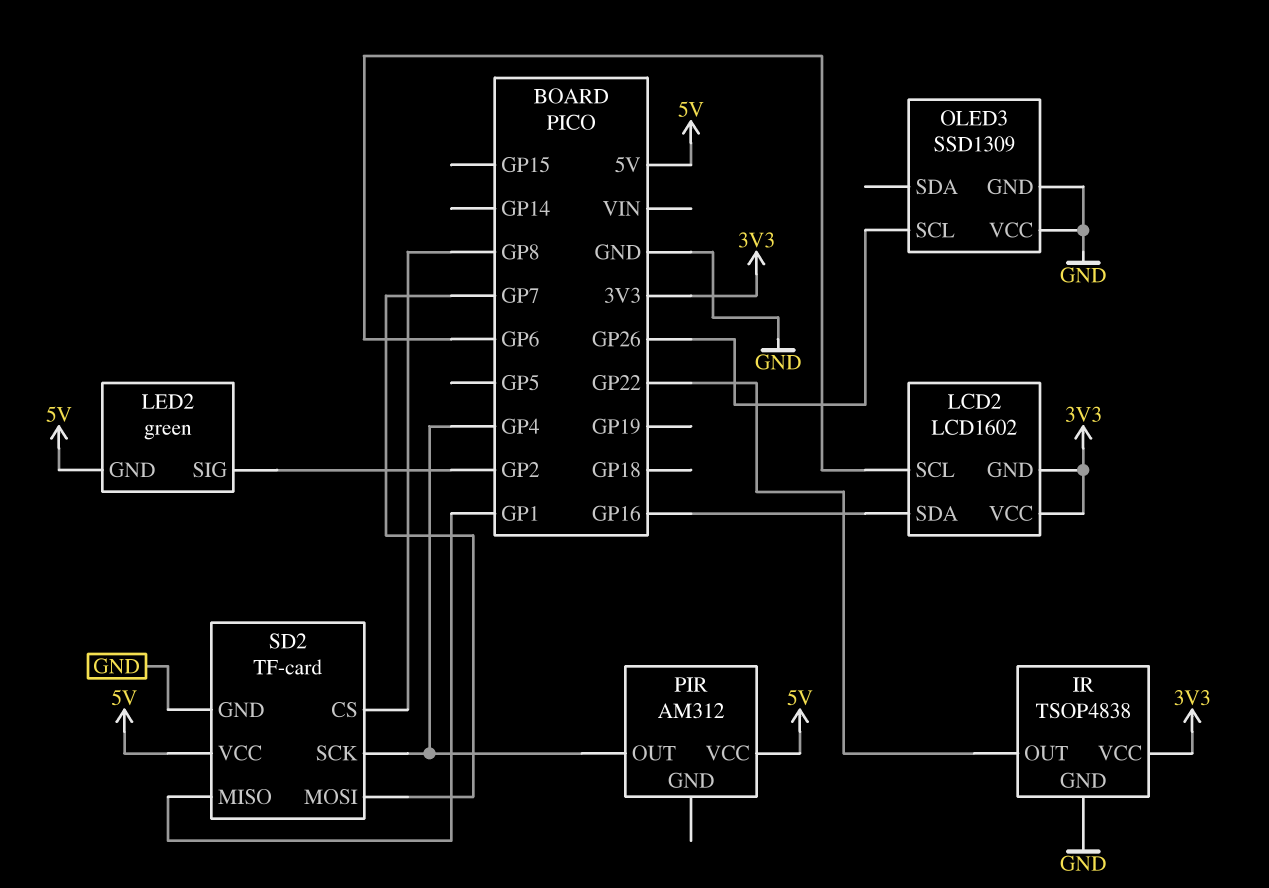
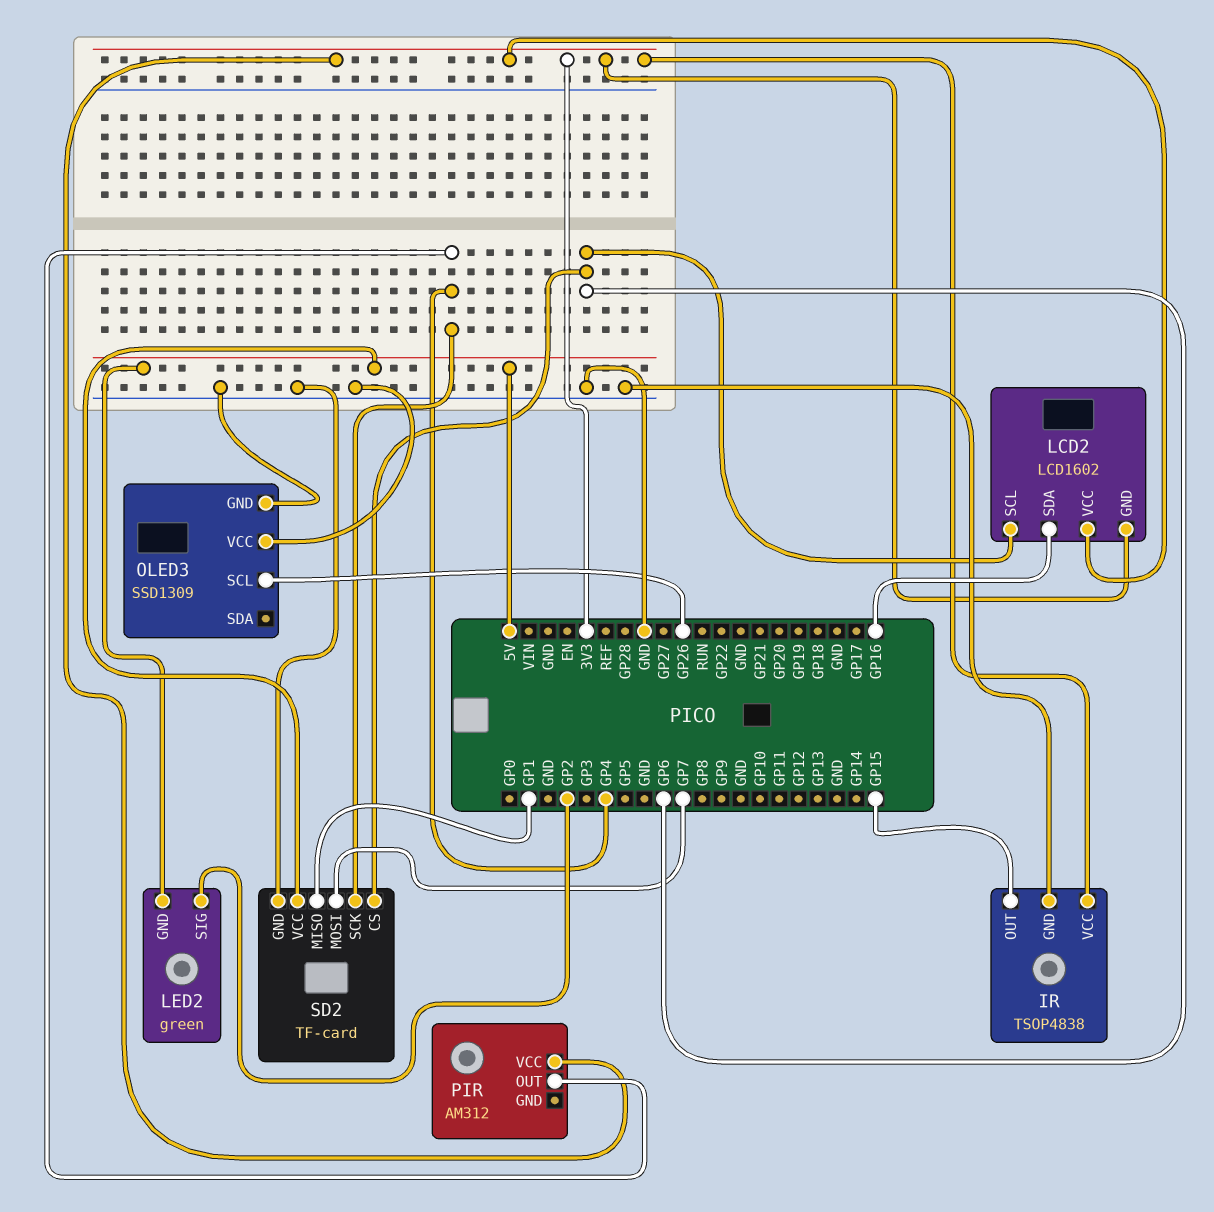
IR pin OUT: GP22 -> GP15
PIR pin VCC: 5V -> 3V3
SD2 pin CS: GP8 -> GP6

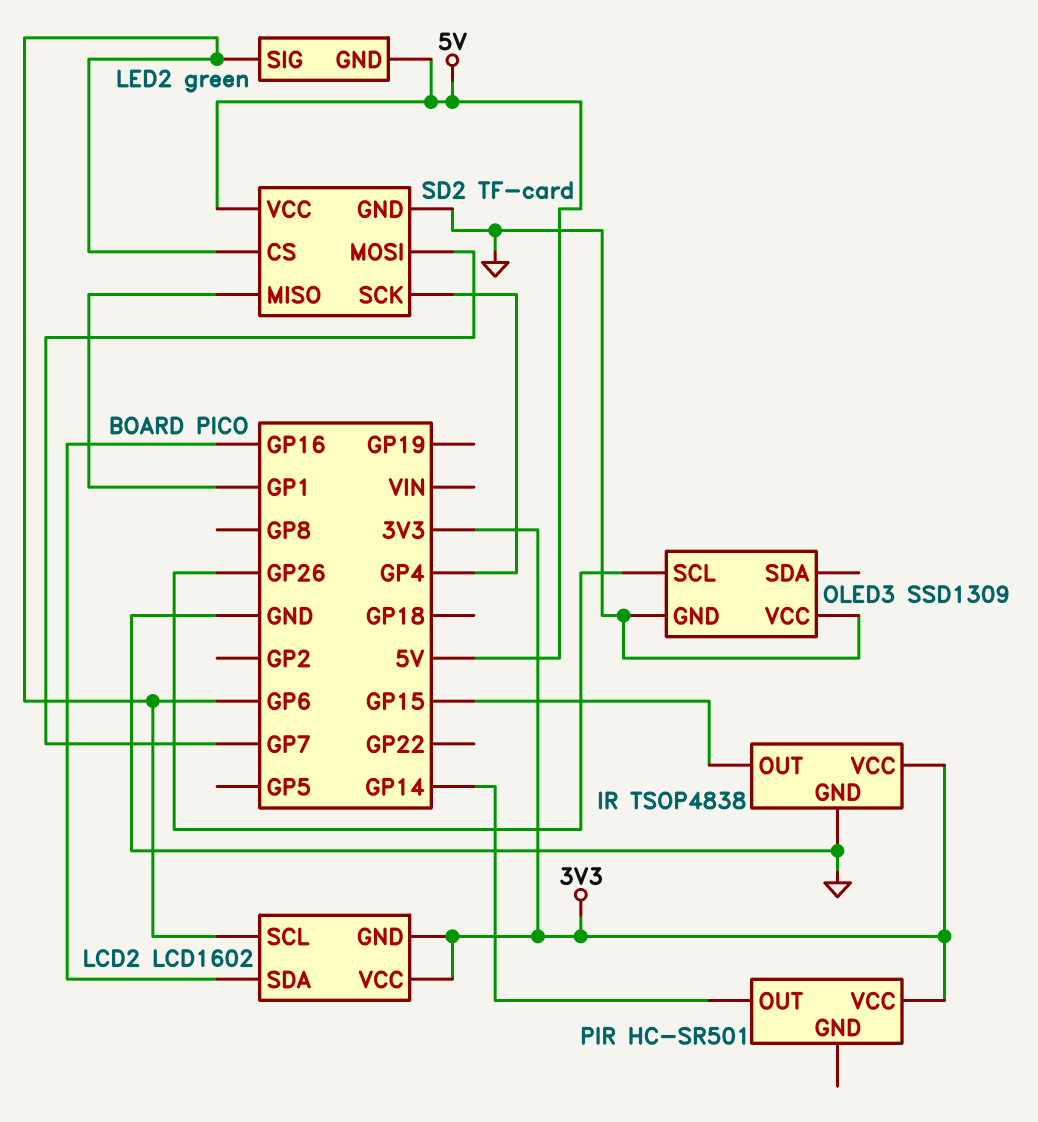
LED2 pin SIG: GP2 -> GP6
PIR: AM312 -> HC-SR501
PIR pin OUT: GP4 -> GP14

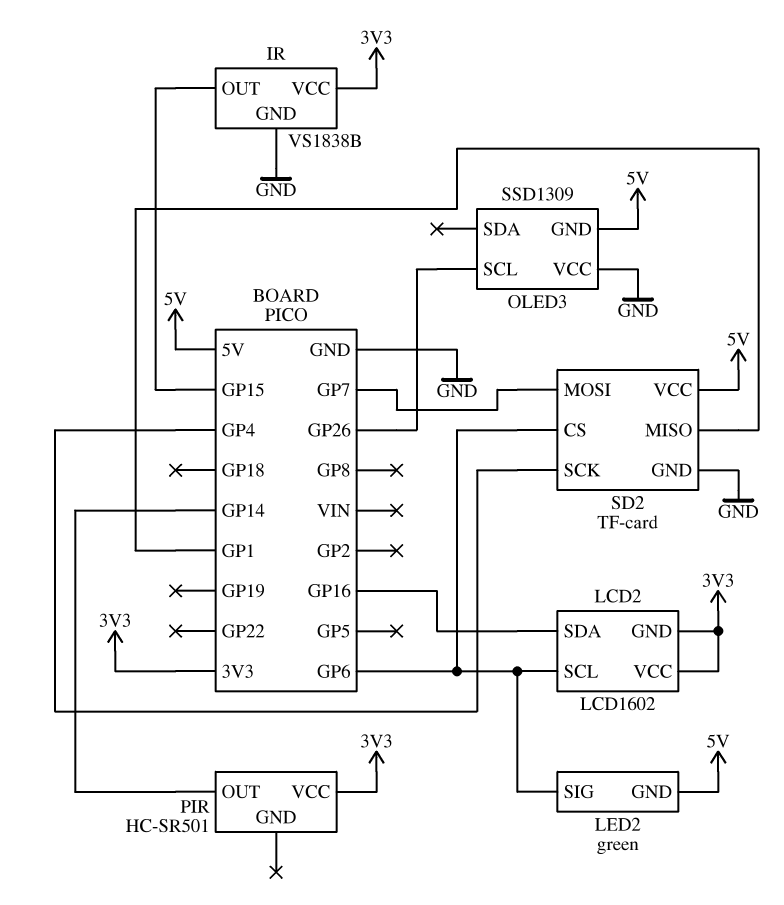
IR: TSOP4838 -> VS1838B
OLED3 pin GND: GND -> 5V

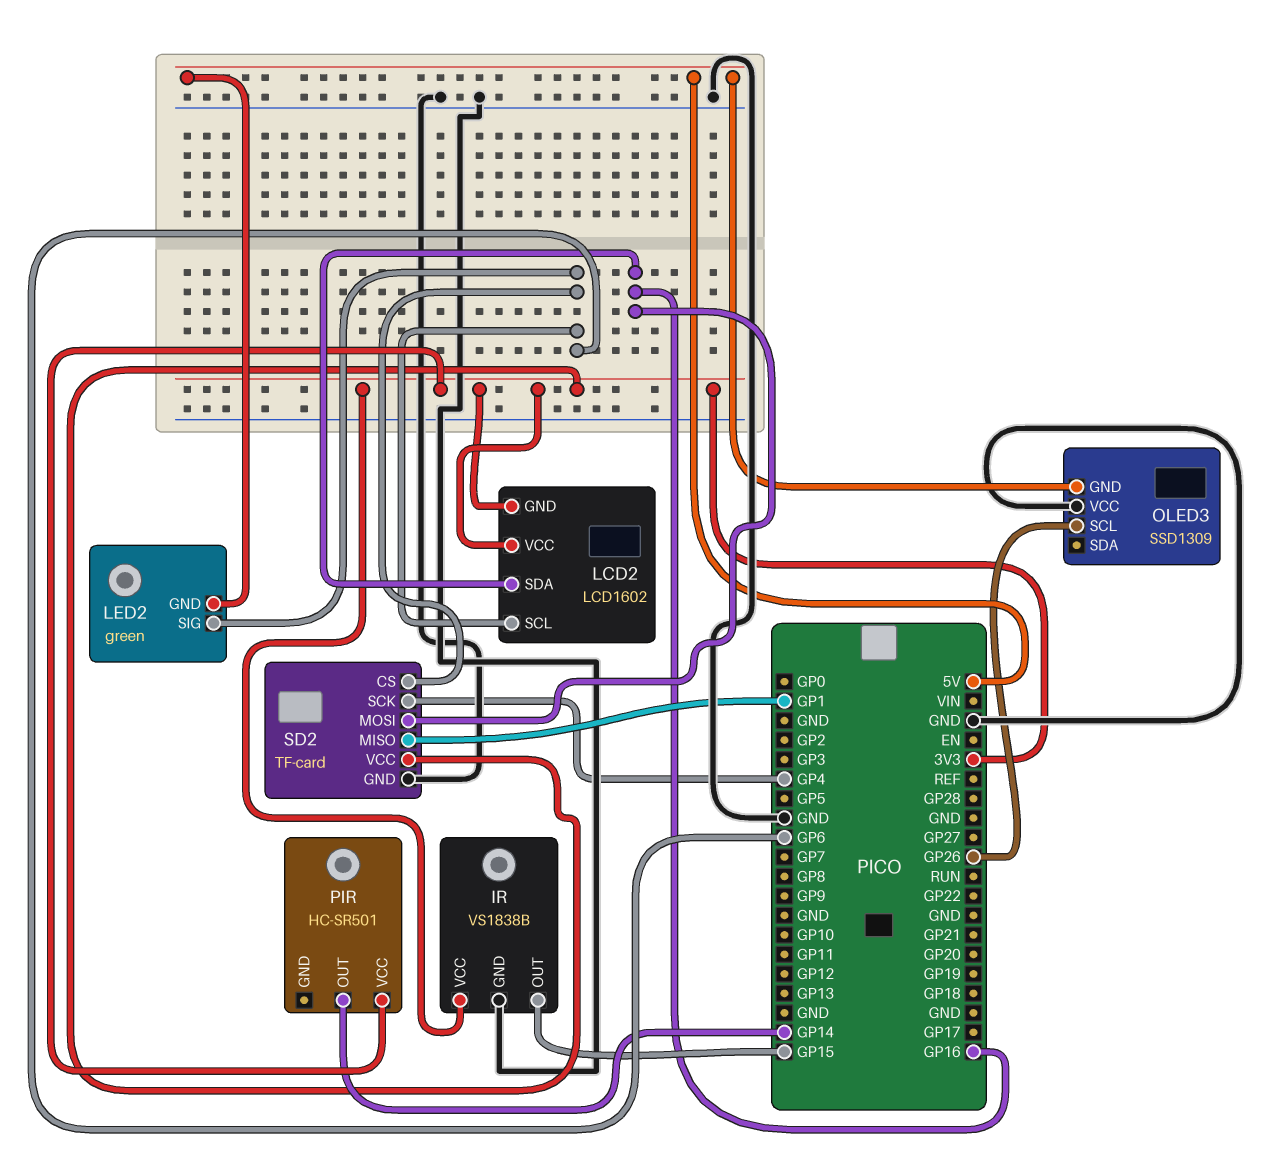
SD2 pin MOSI: GP7 -> GP16
SD2 pin VCC: 5V -> 3V3

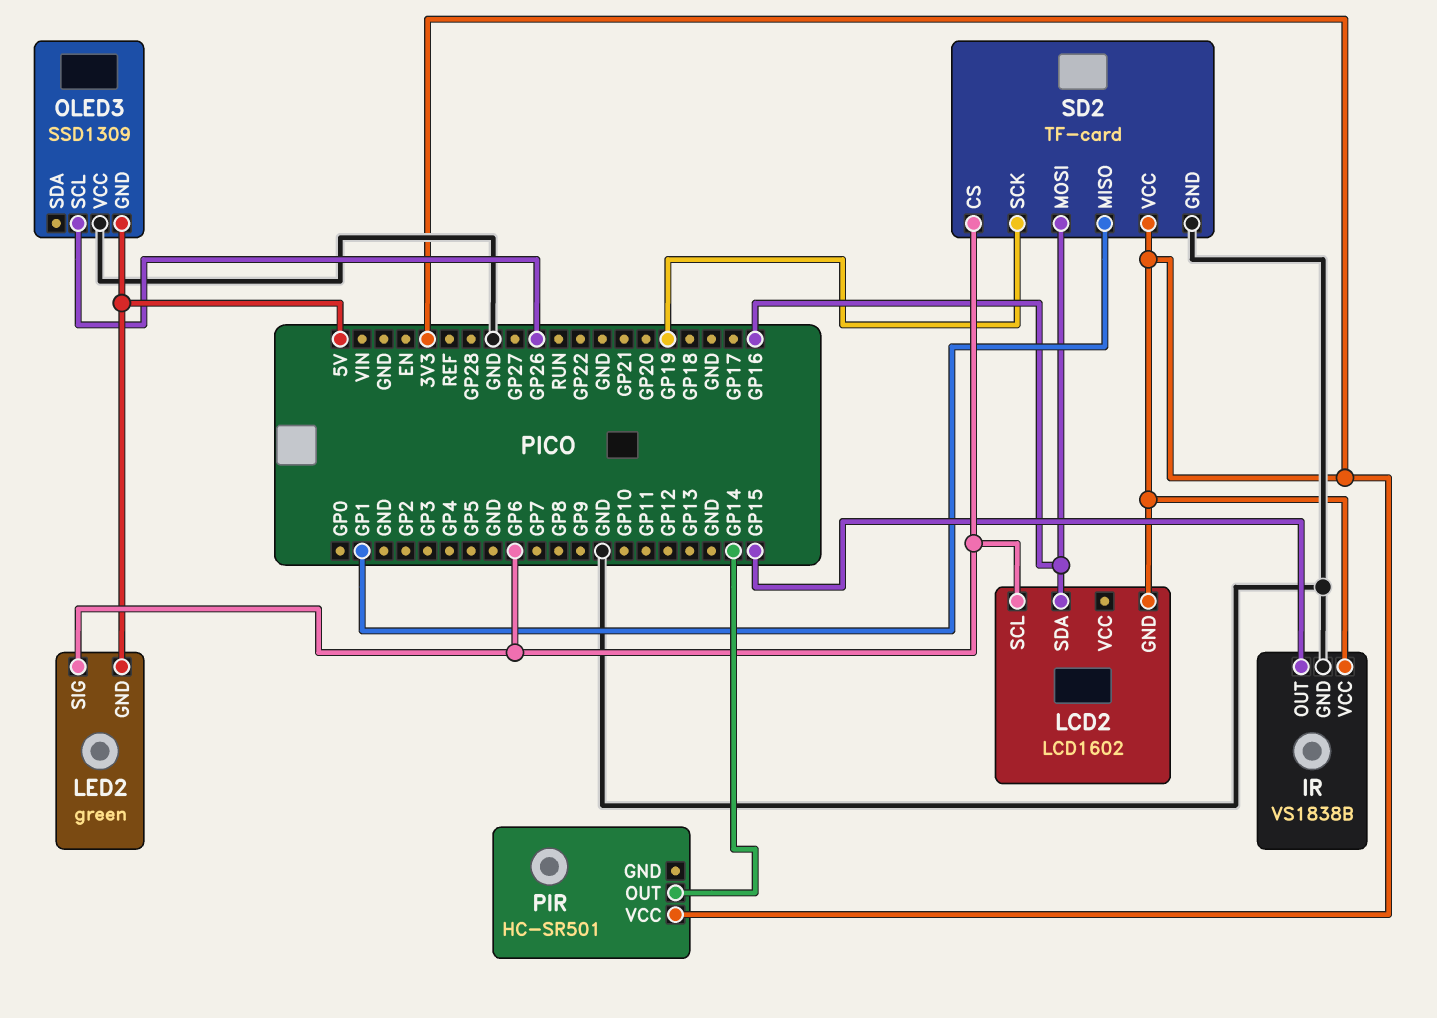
LCD2 pin VCC: 3V3 -> none
SD2 pin SCK: GP4 -> GP19

